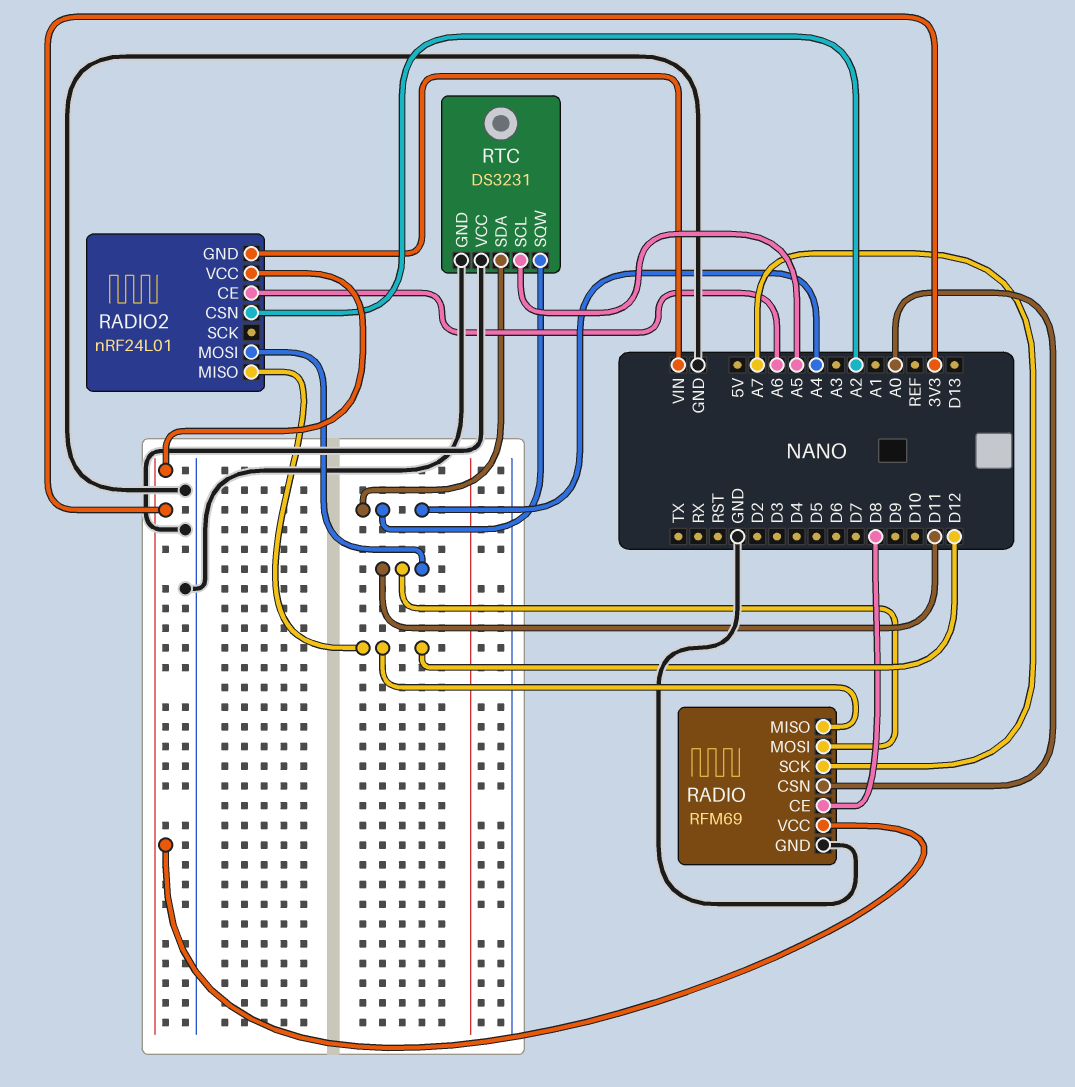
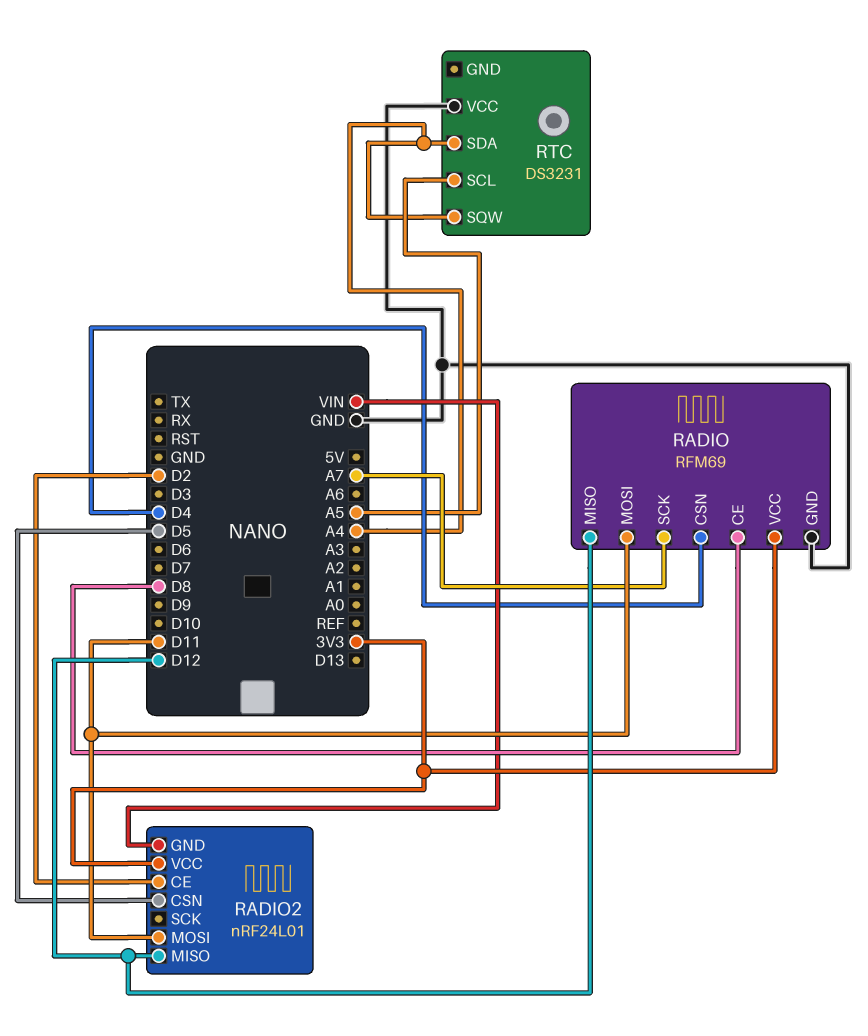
RADIO pin CSN: A0 -> D4
RADIO2 pin CE: A6 -> D2
RADIO2 pin CSN: A2 -> D5
RTC pin GND: GND -> none

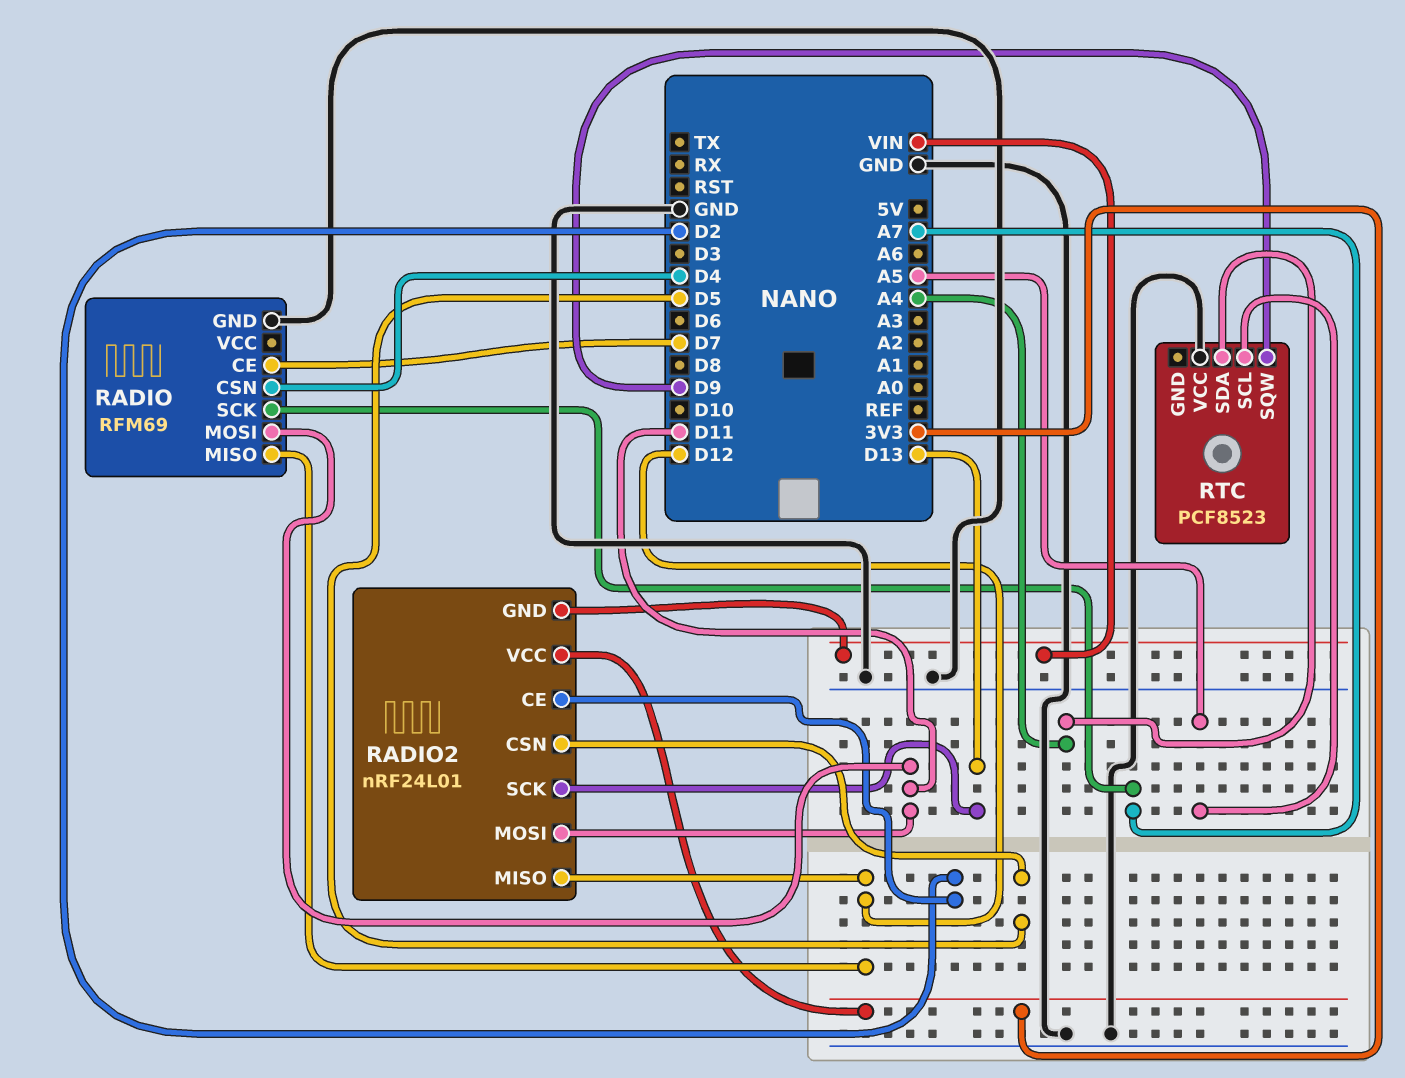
RADIO pin CE: D8 -> D7
RADIO pin VCC: 3V3 -> none
RADIO2 pin SCK: none -> D13
RTC: DS3231 -> PCF8523
RTC pin SQW: A4 -> D9

